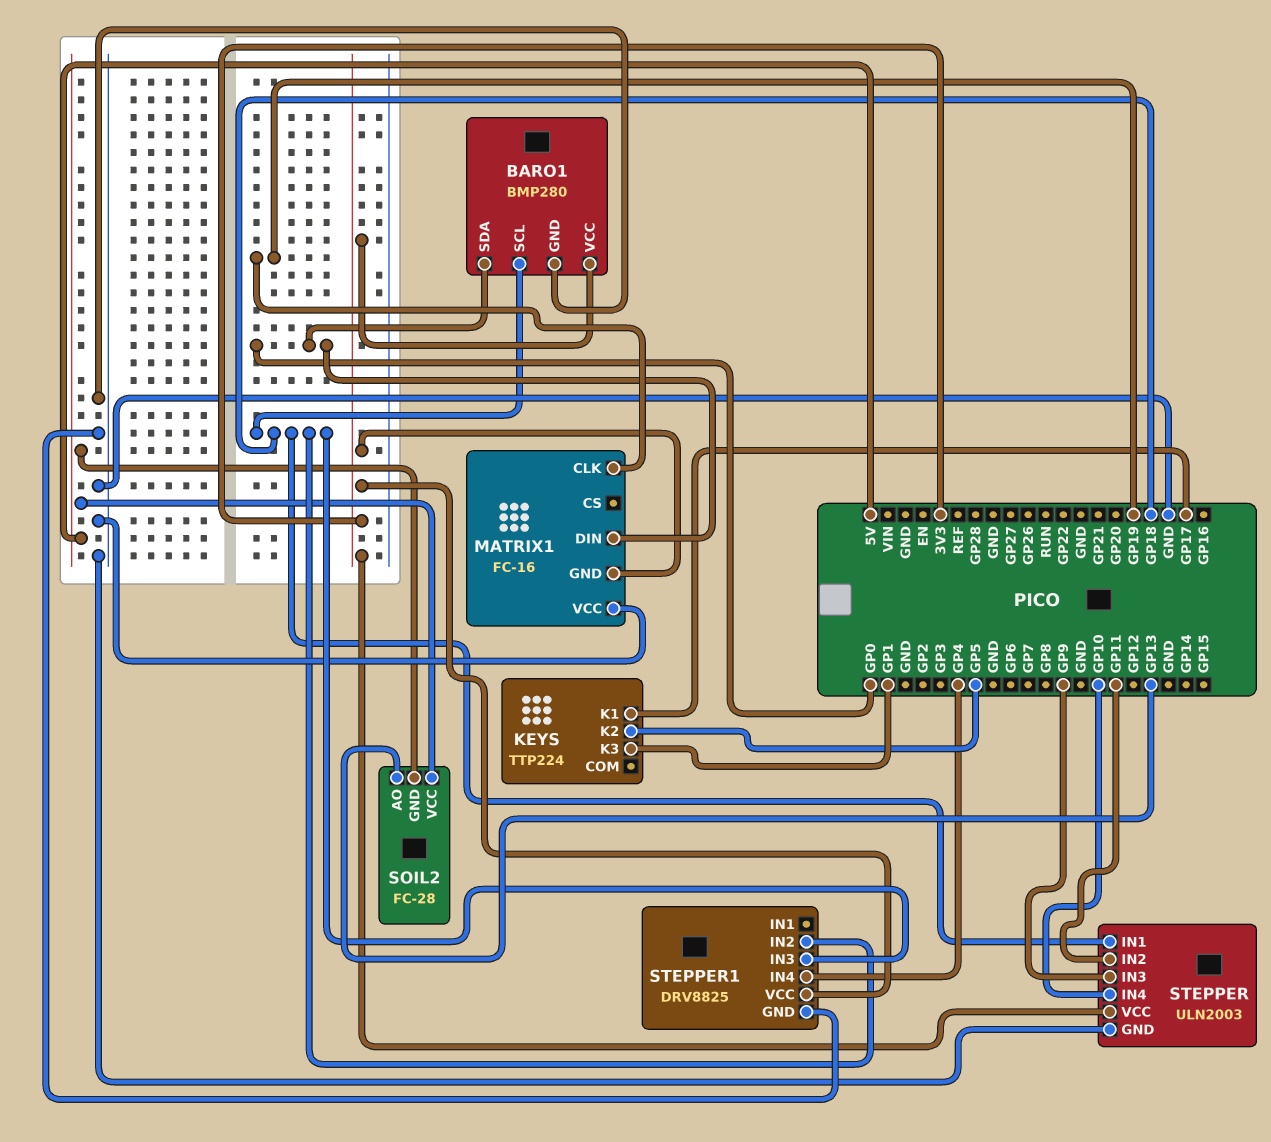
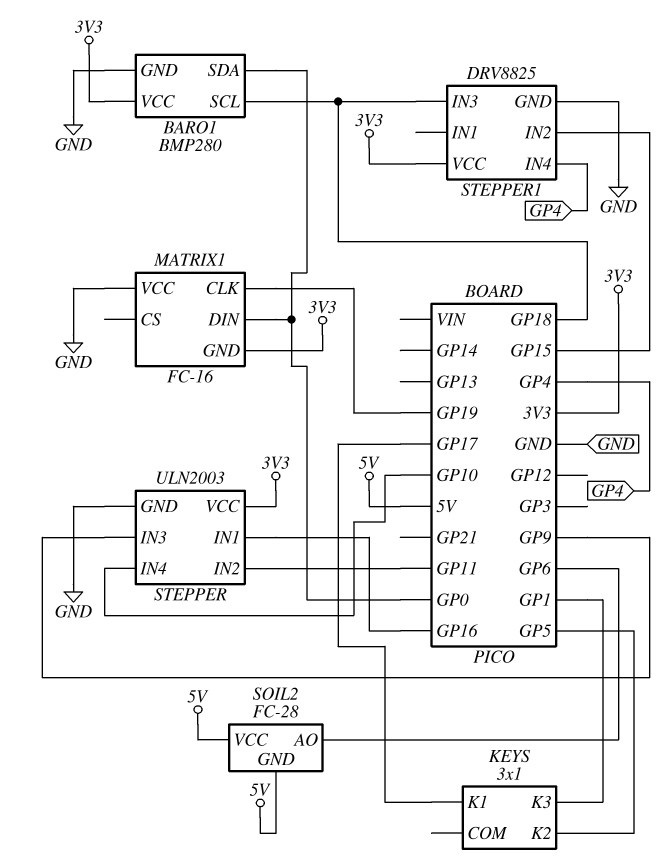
KEYS: TTP224 -> 3x1
SOIL2 pin AO: GP13 -> GP6
STEPPER pin IN1: GP18 -> GP16
STEPPER1 pin IN2: GP18 -> GP15

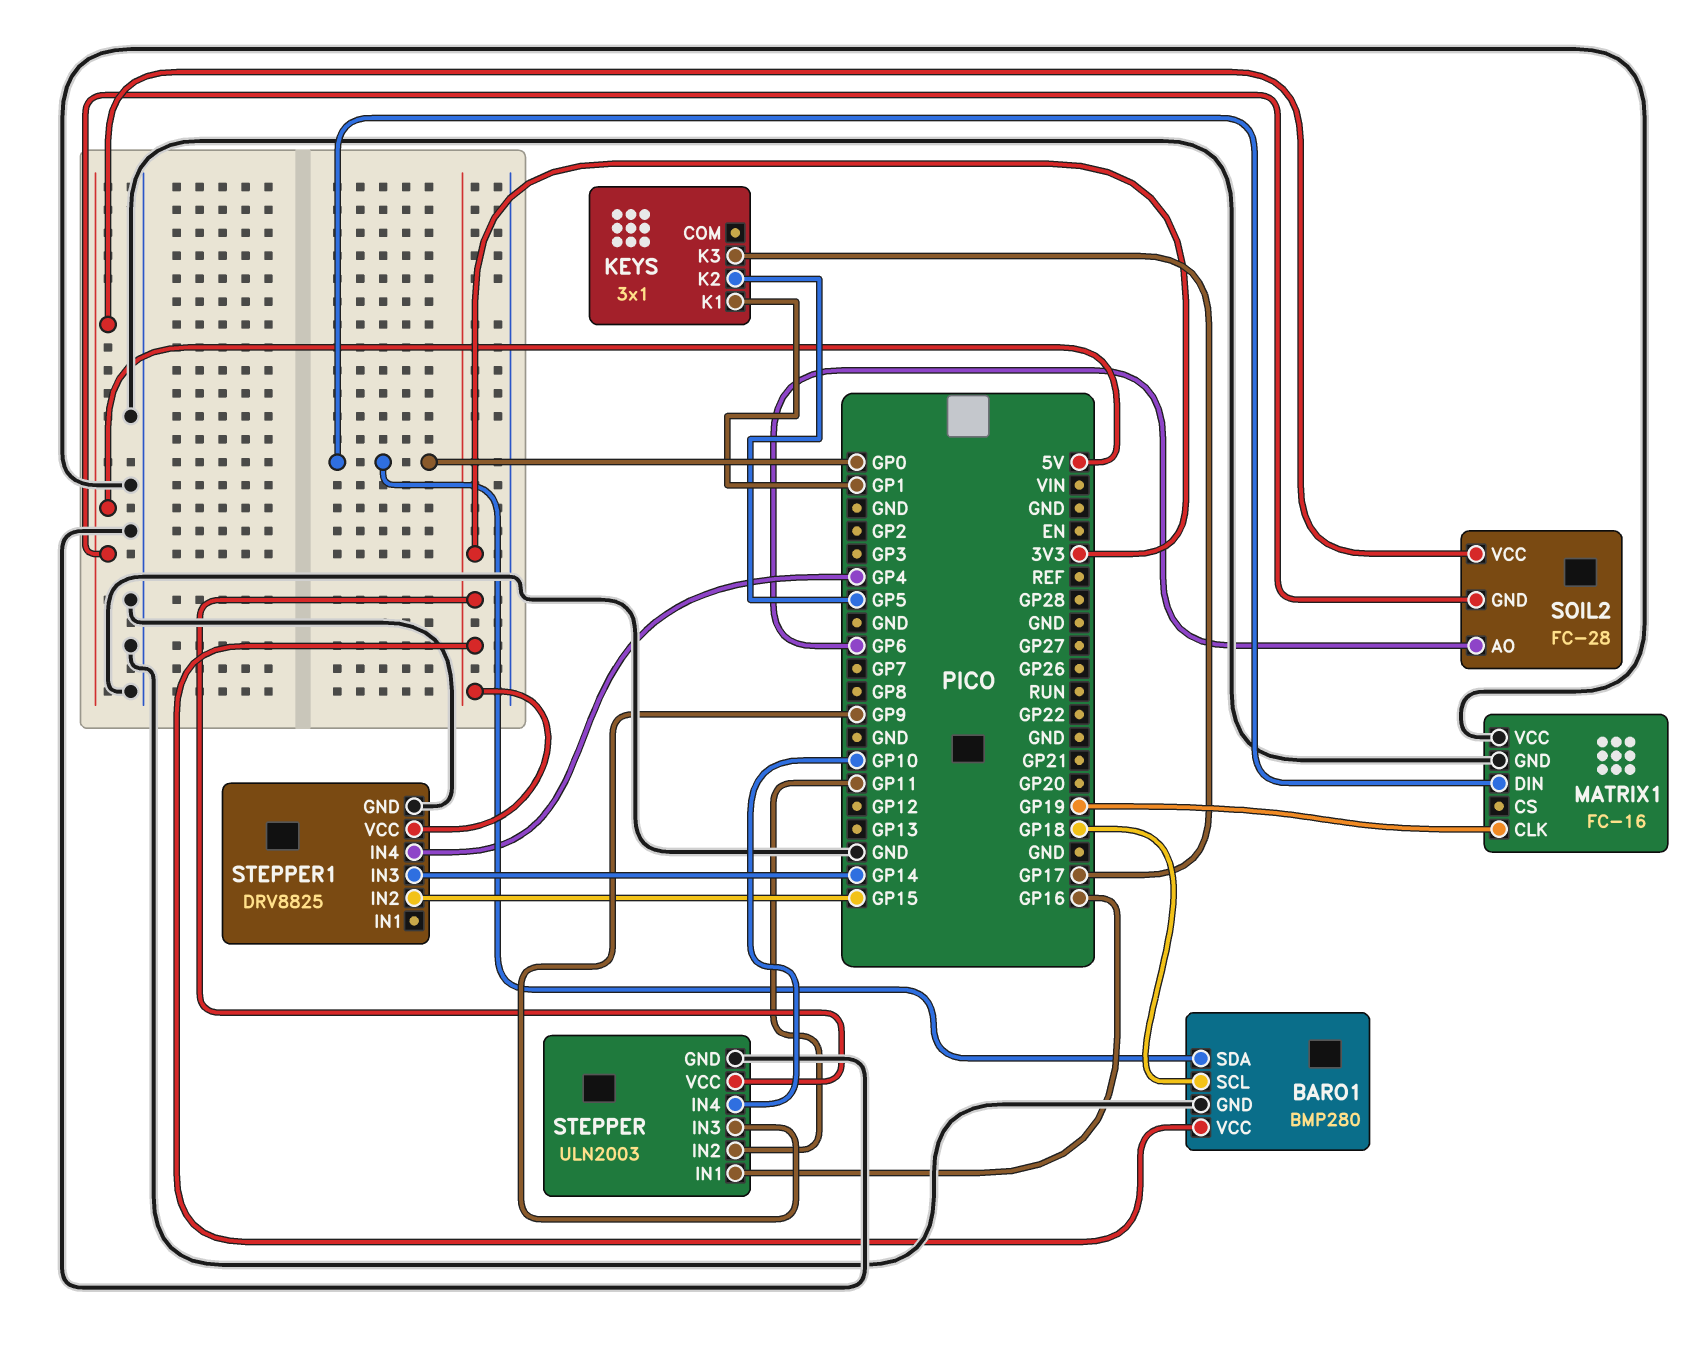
KEYS pin K1: GP17 -> GP1
KEYS pin K3: GP1 -> GP17
MATRIX1 pin GND: 3V3 -> GND
STEPPER1 pin IN3: GP18 -> GP14

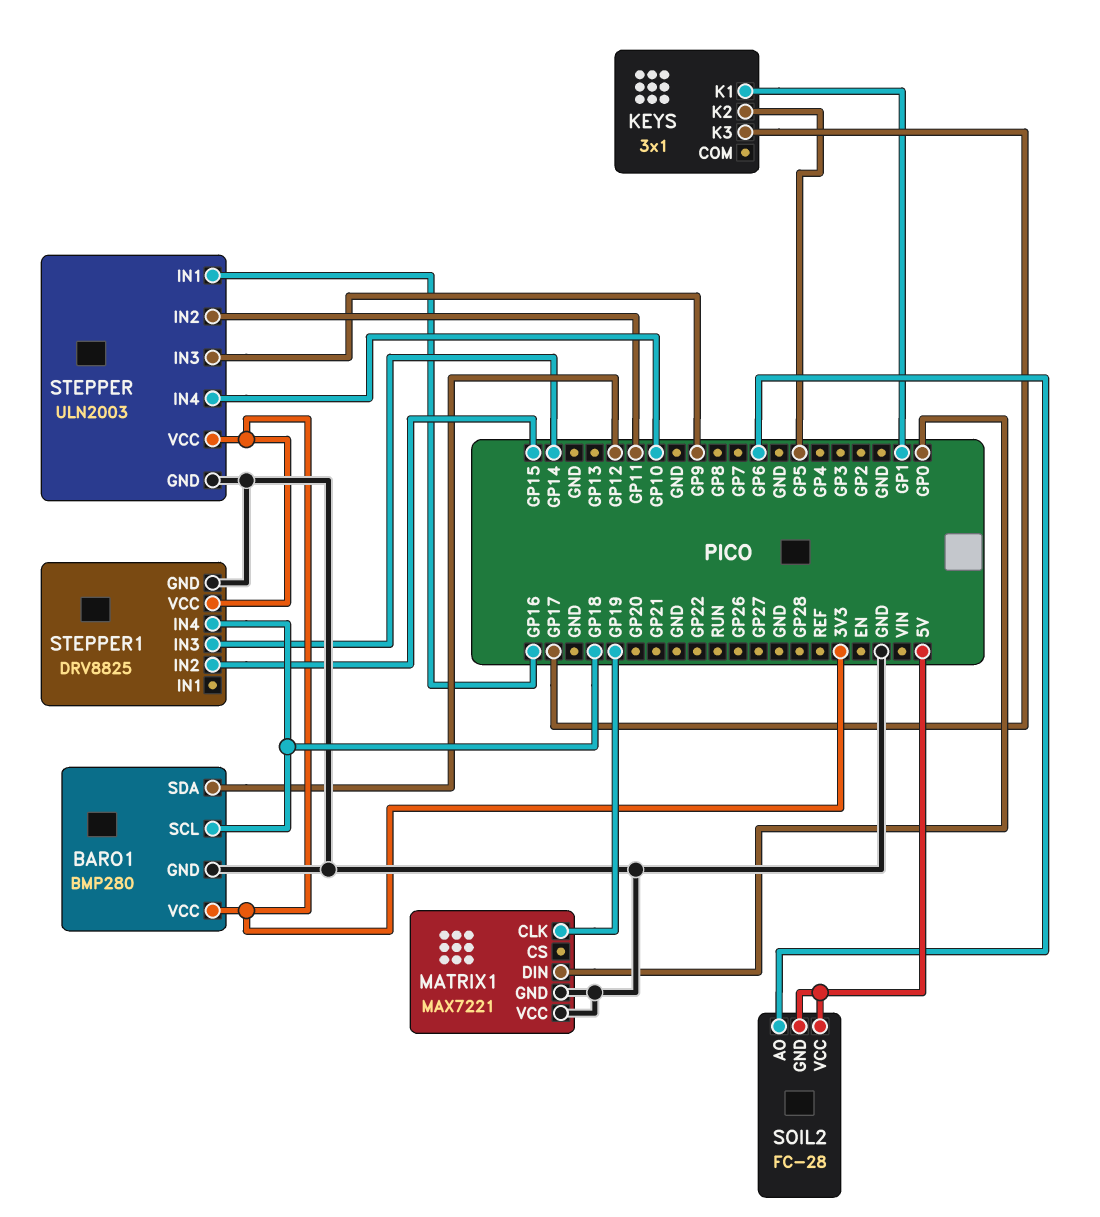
BARO1 pin SDA: GP0 -> GP12
MATRIX1: FC-16 -> MAX7221
STEPPER1 pin IN4: GP4 -> GP18

